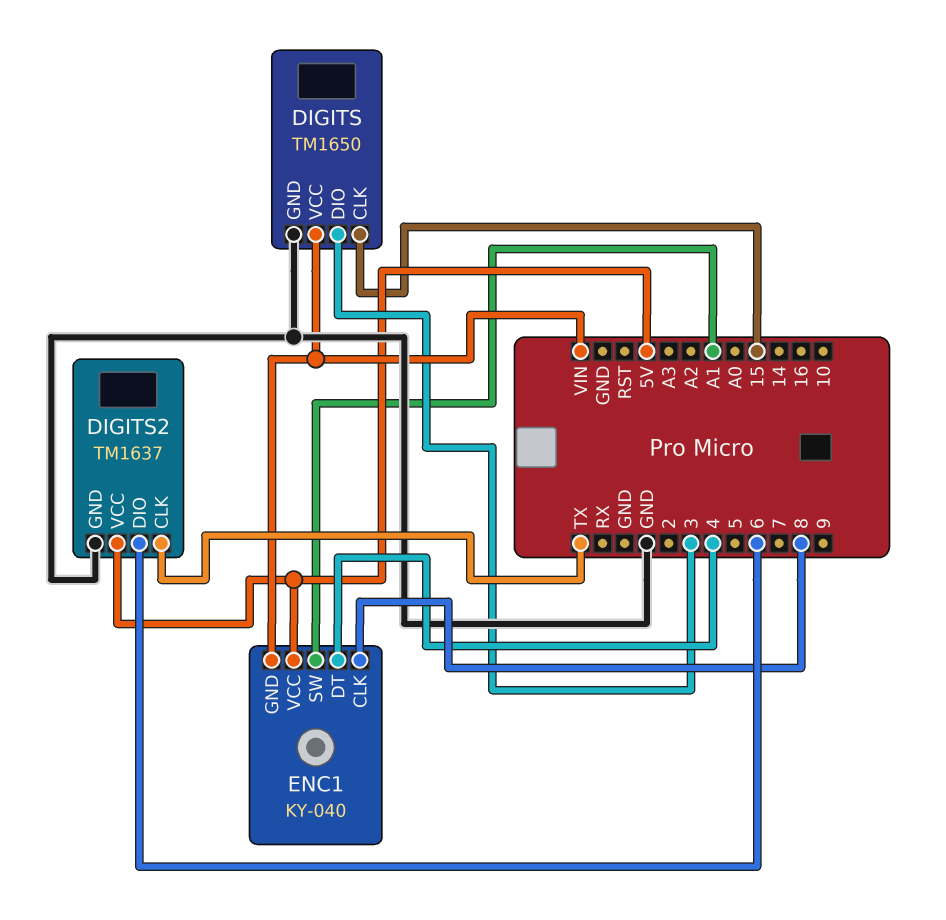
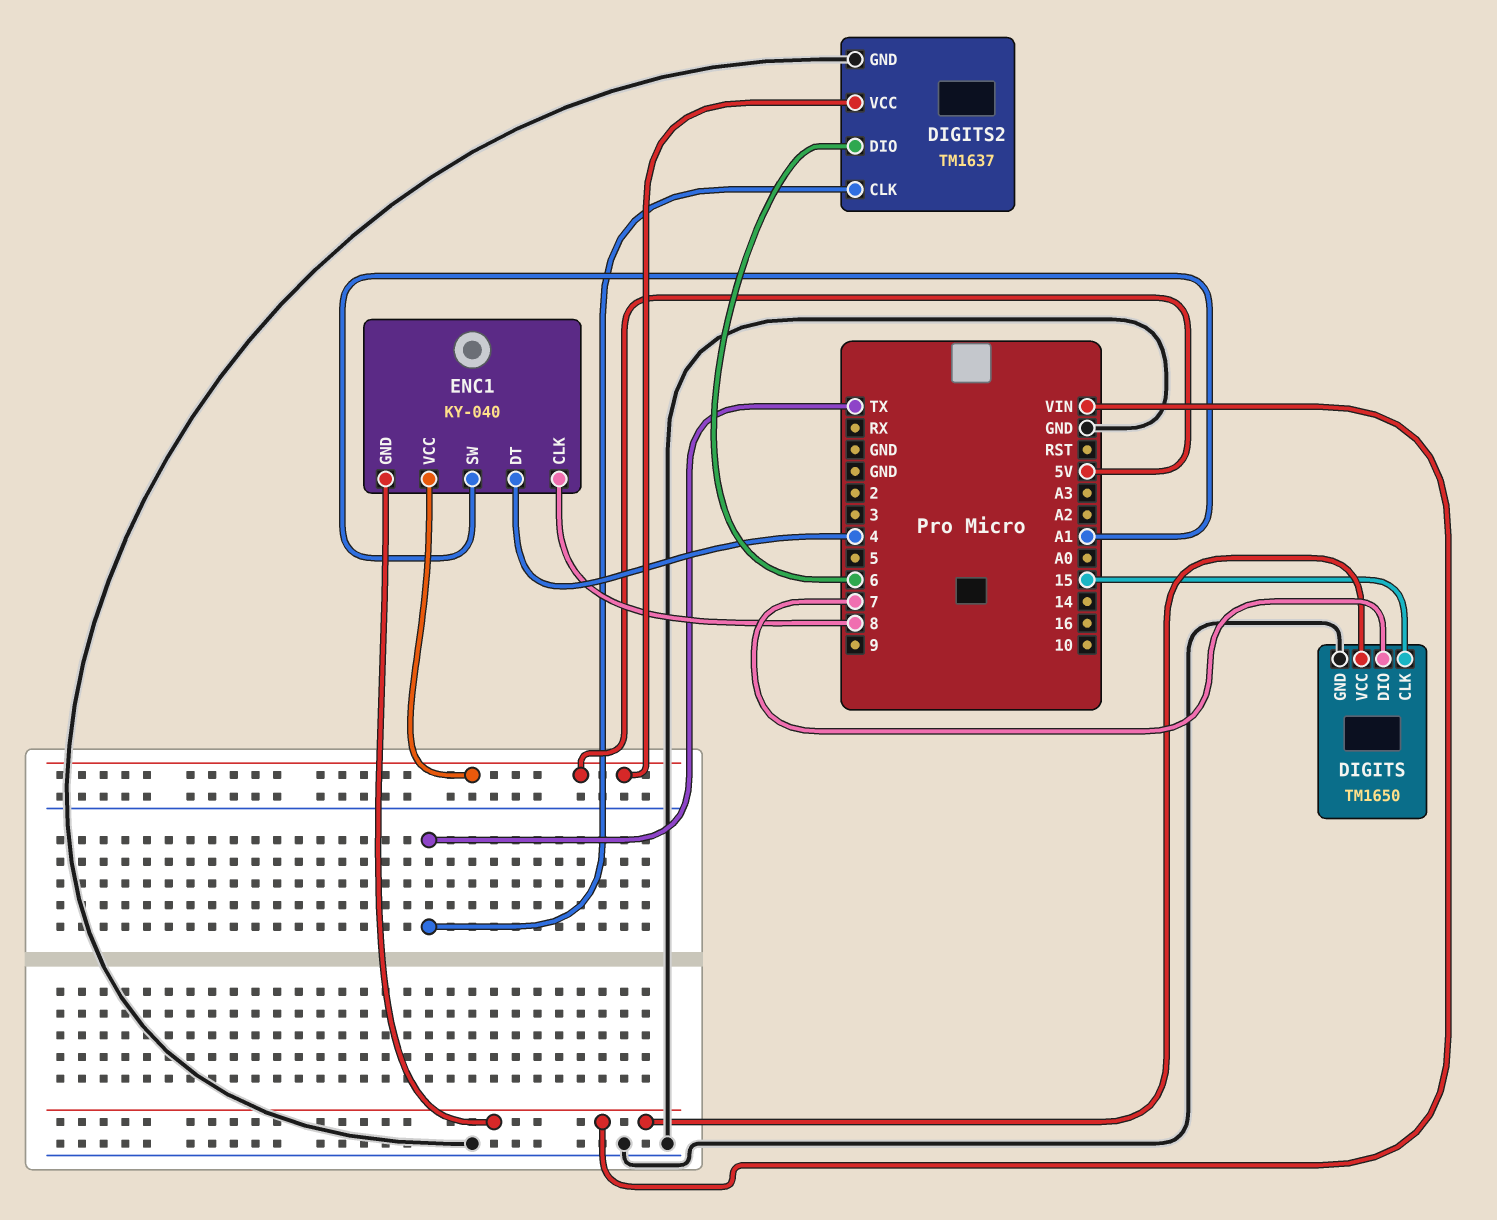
DIGITS pin DIO: 3 -> 7

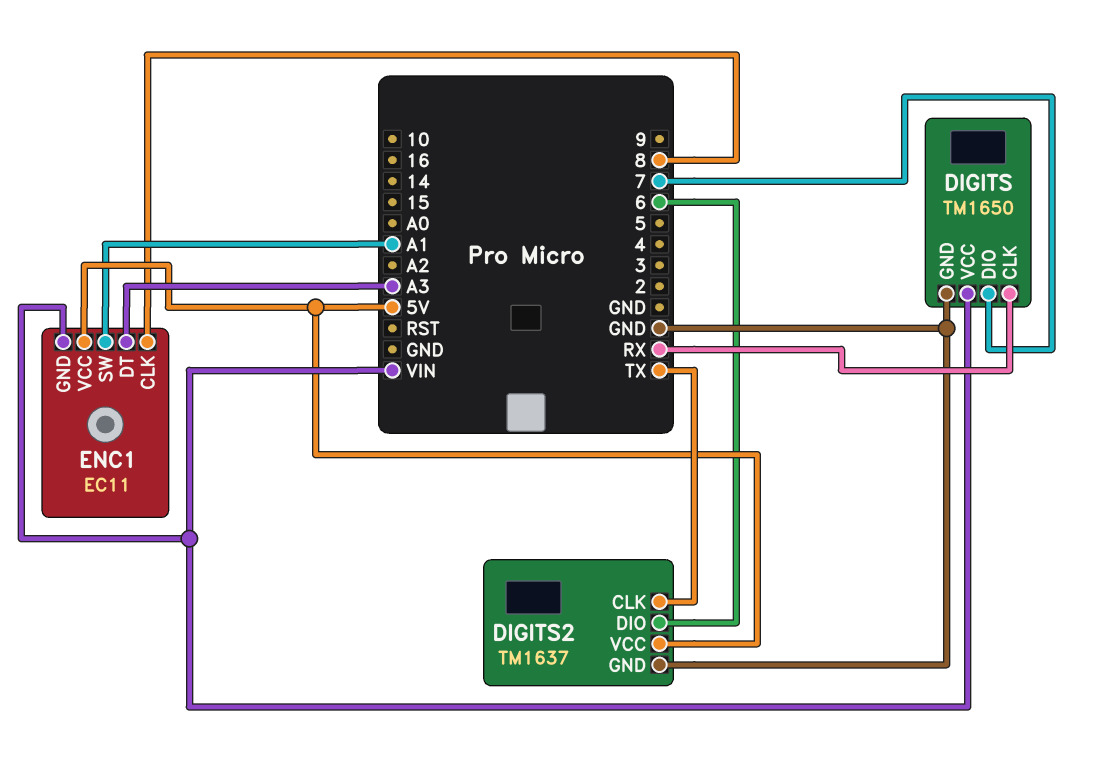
DIGITS pin CLK: 15 -> RX
ENC1: KY-040 -> EC11
ENC1 pin DT: 4 -> A3

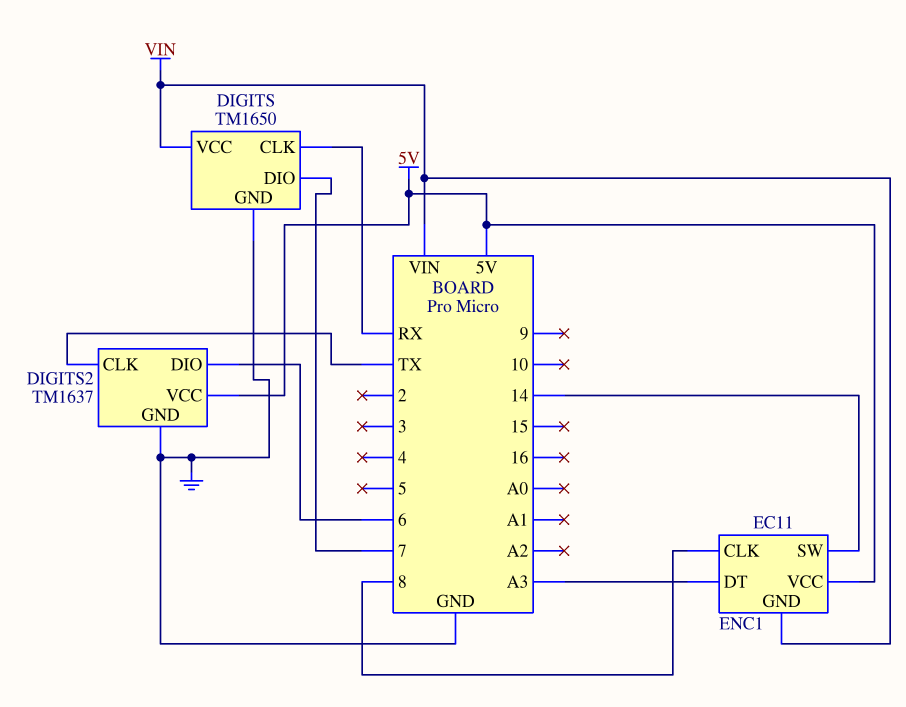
ENC1 pin SW: A1 -> 14

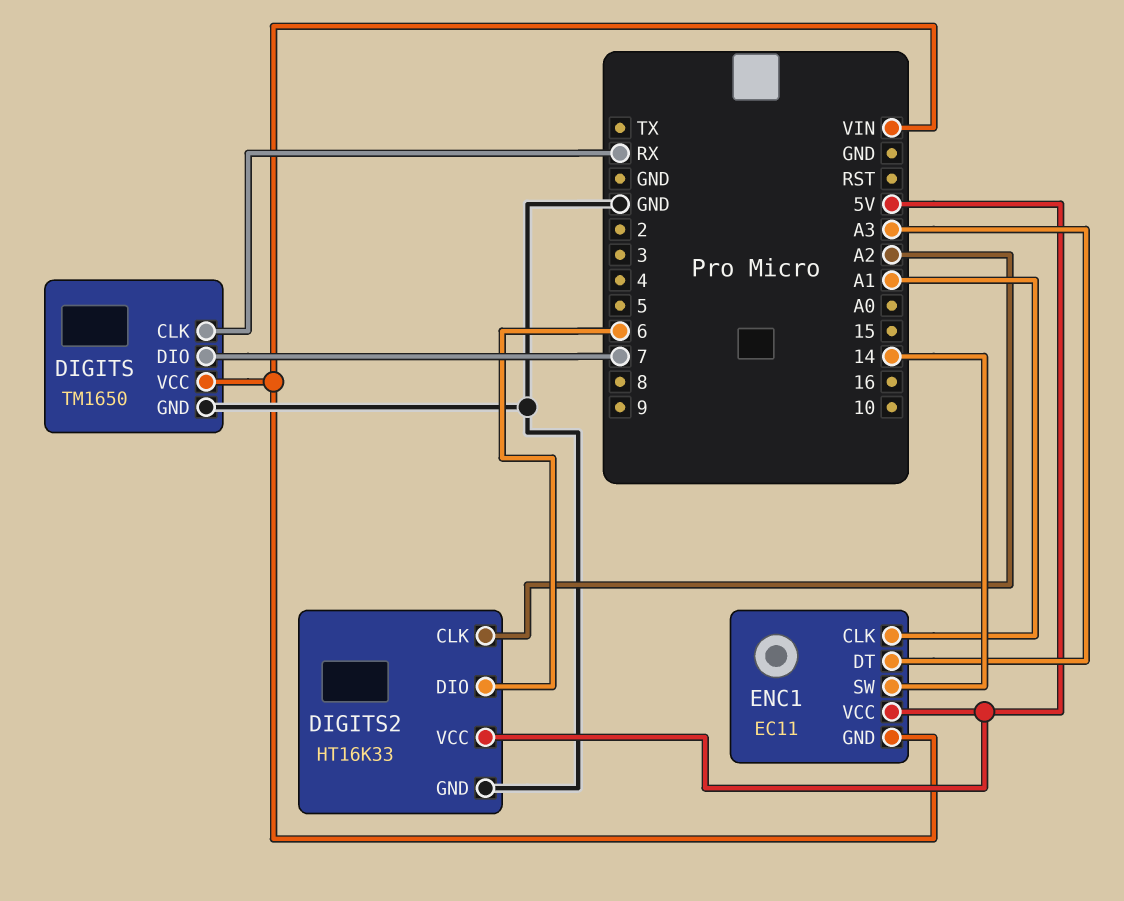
DIGITS2: TM1637 -> HT16K33
DIGITS2 pin CLK: TX -> A2
ENC1 pin CLK: 8 -> A1

